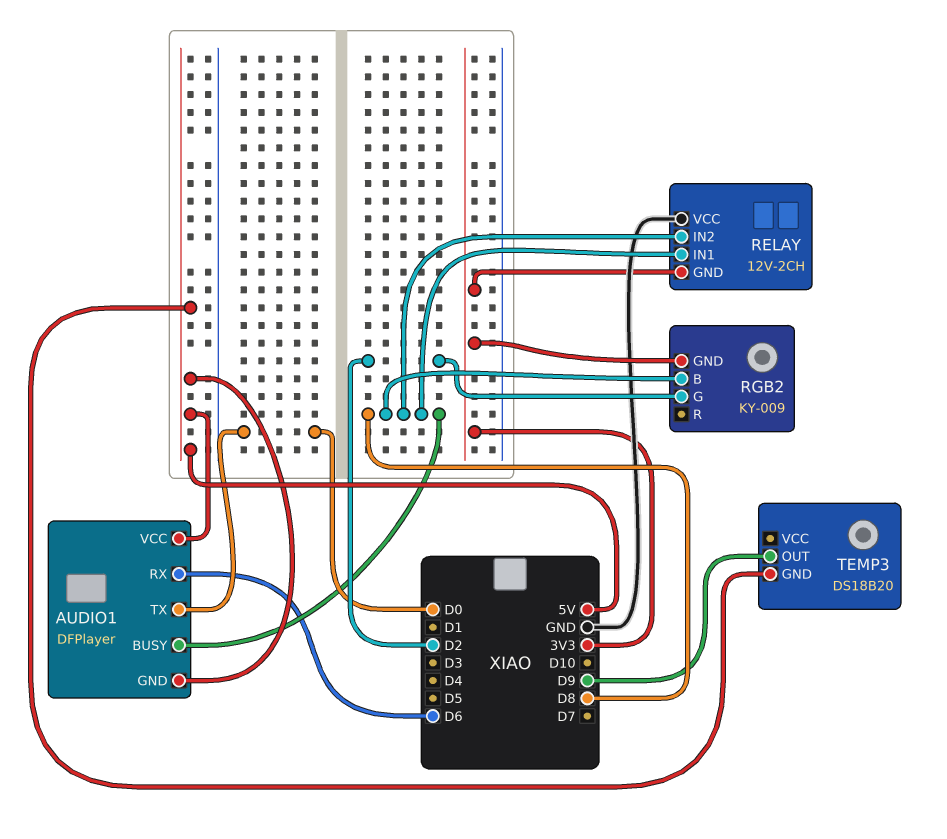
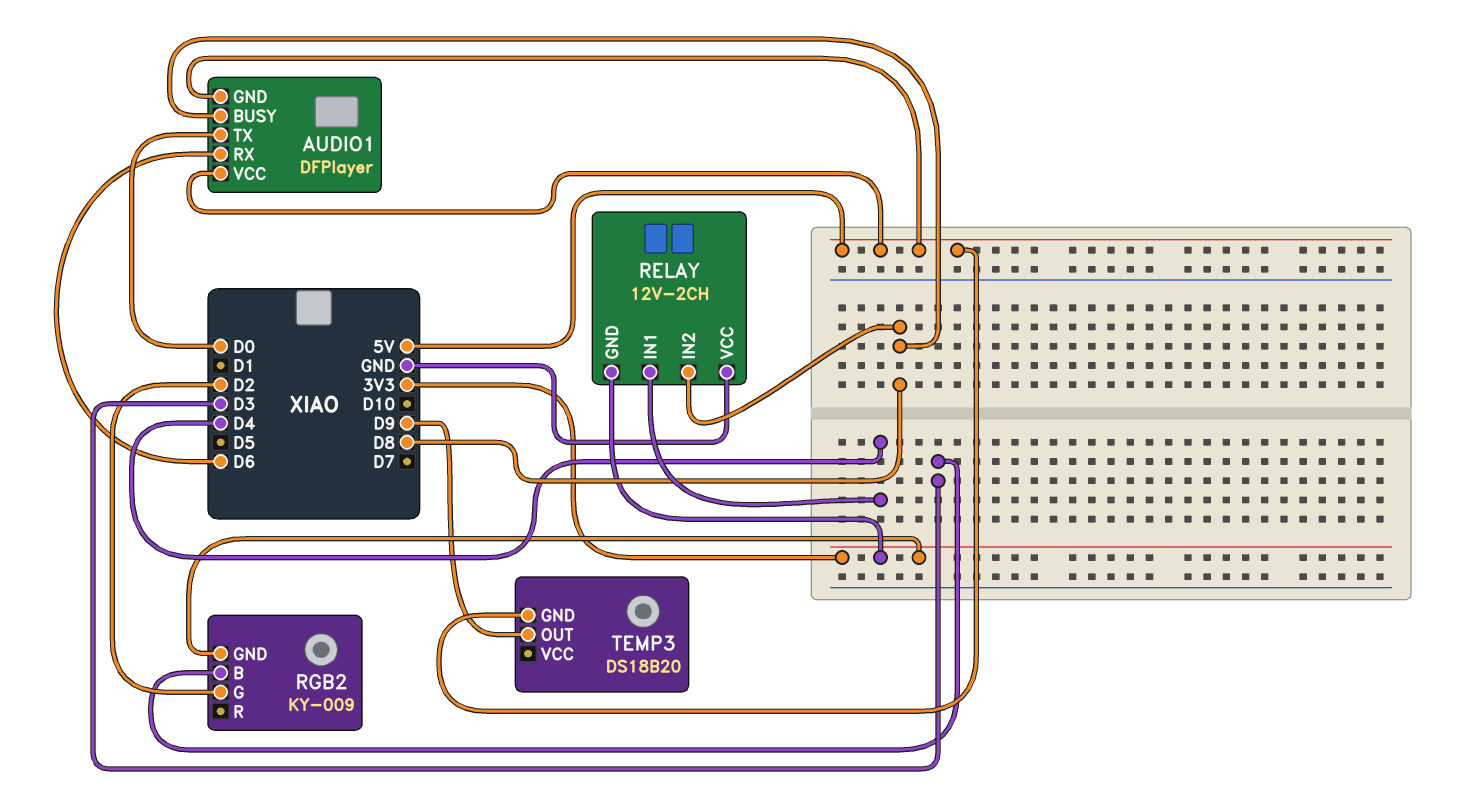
RELAY pin IN1: D8 -> D4
RGB2 pin B: D8 -> D3

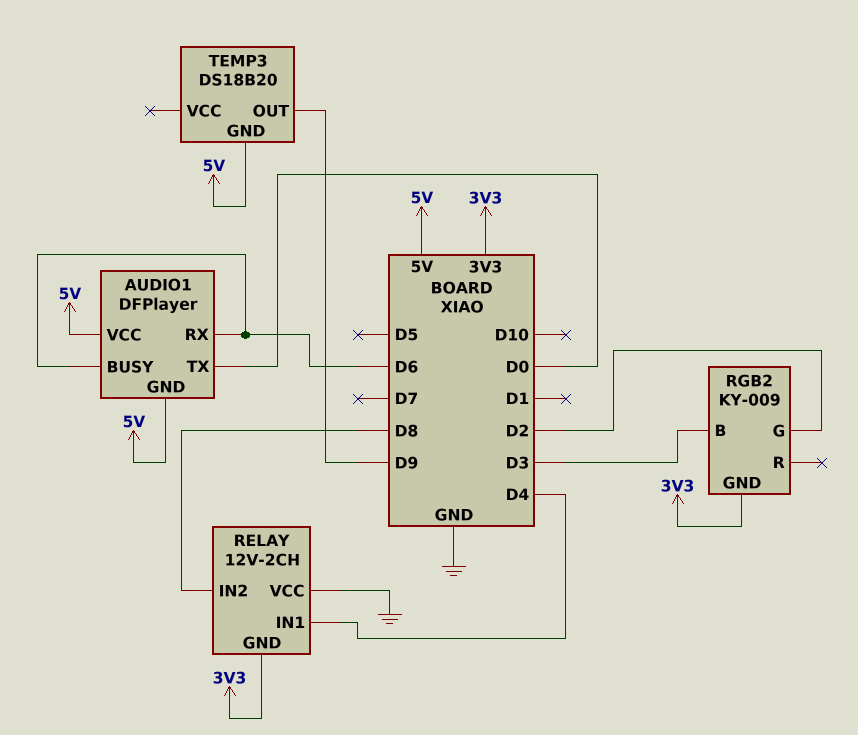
AUDIO1 pin BUSY: D8 -> D6

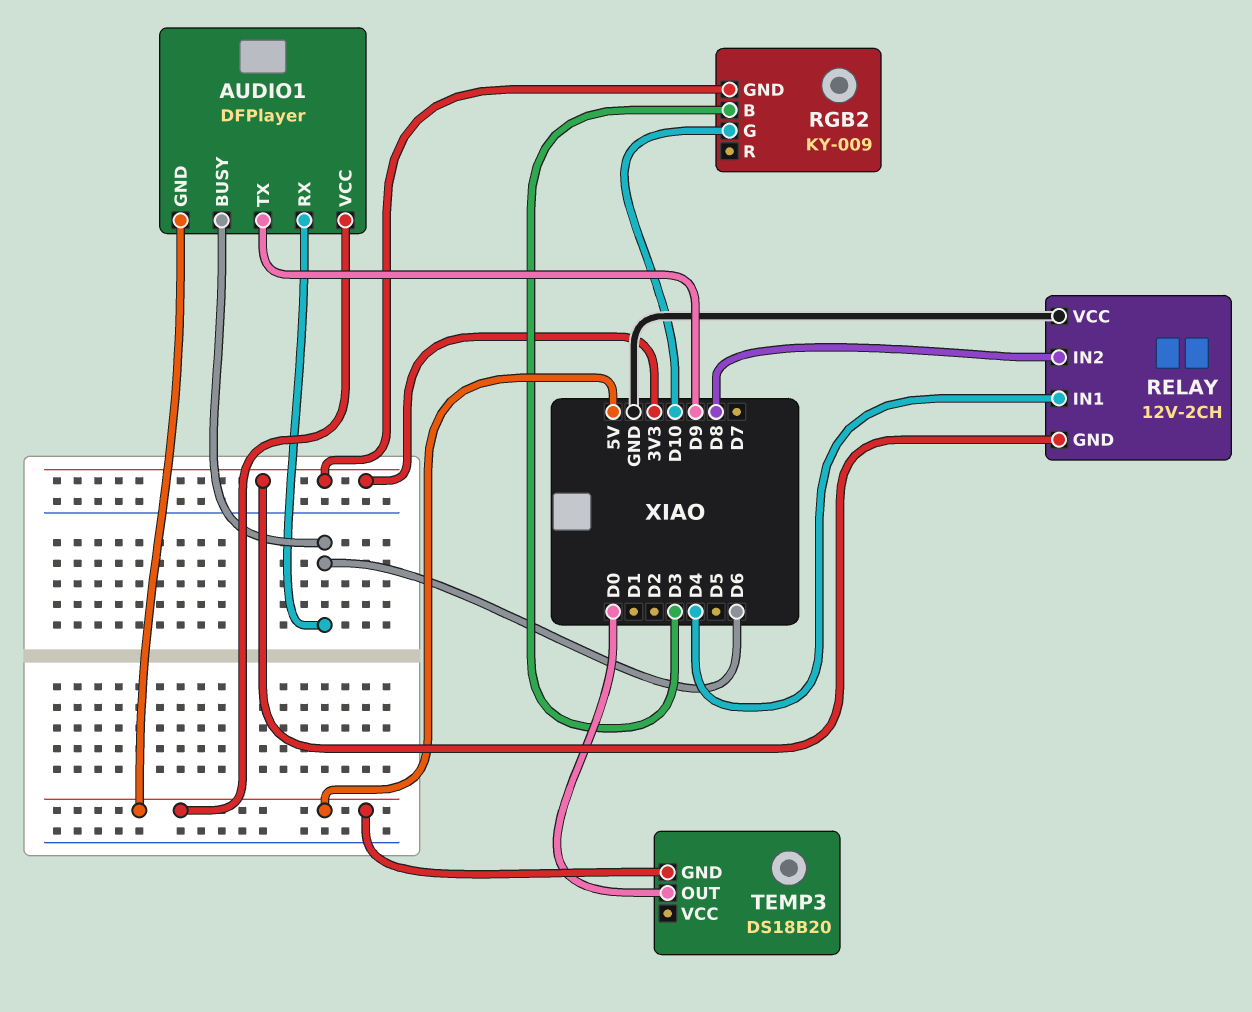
AUDIO1 pin TX: D0 -> D9
RGB2 pin G: D2 -> D10
TEMP3 pin OUT: D9 -> D0

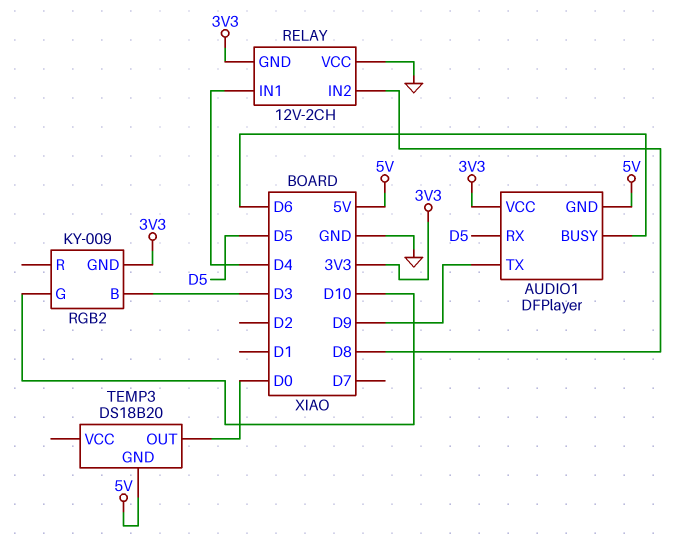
AUDIO1 pin RX: D6 -> D5
AUDIO1 pin VCC: 5V -> 3V3

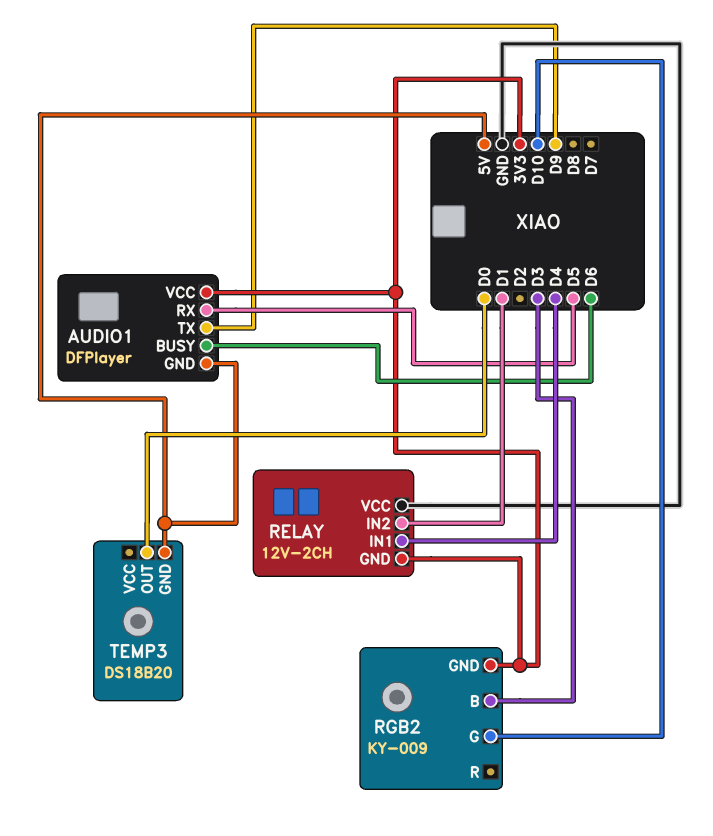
RELAY pin IN2: D8 -> D1

